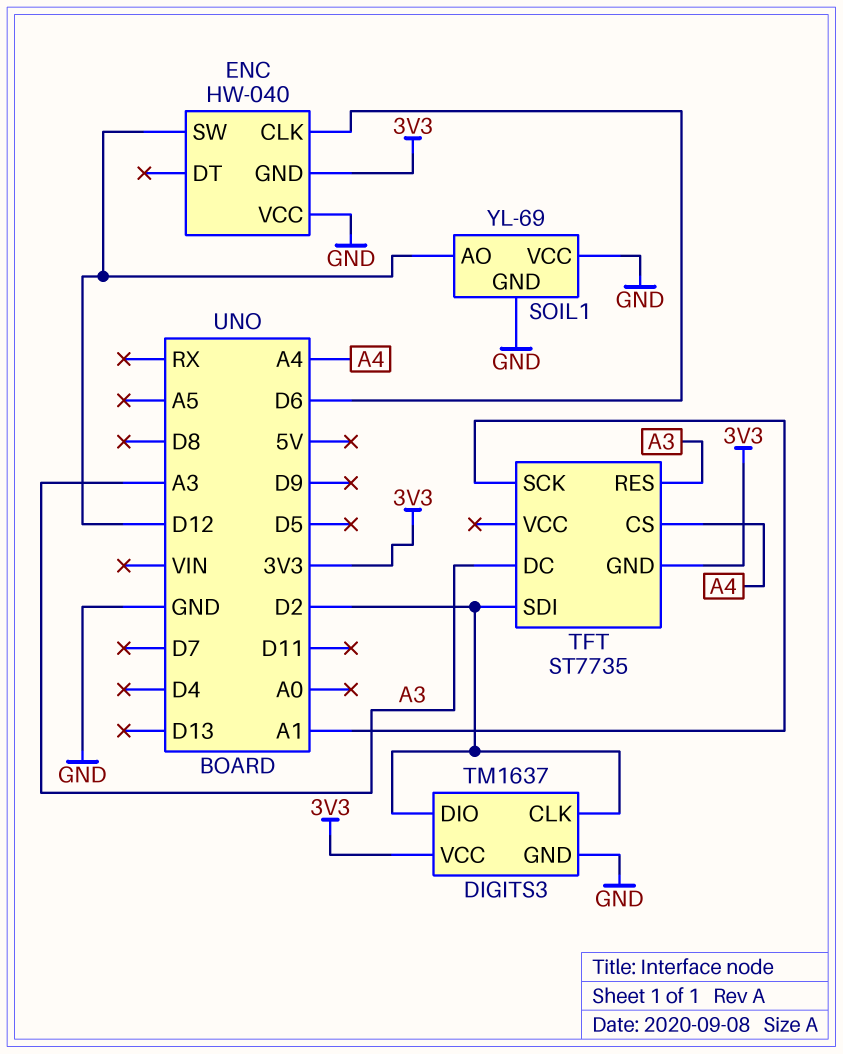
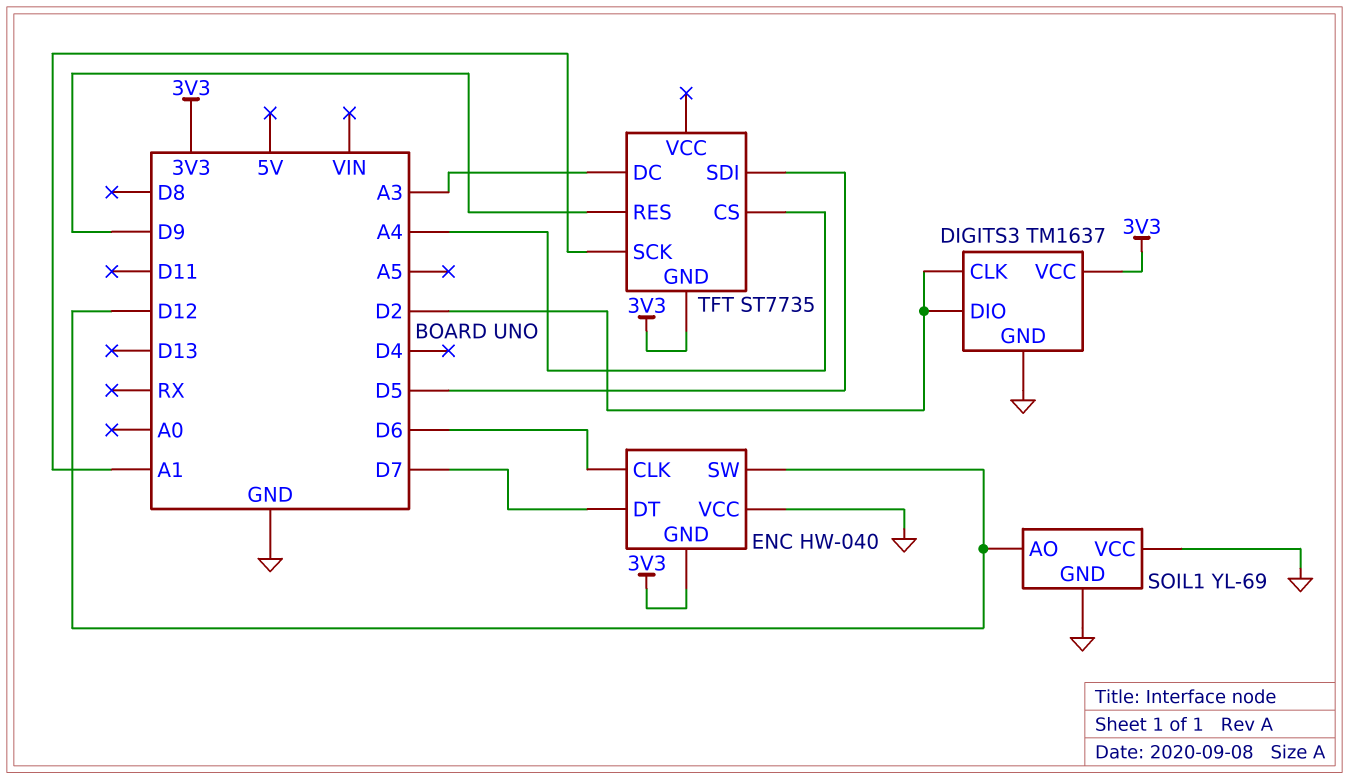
ENC pin DT: none -> D7
TFT pin RES: A3 -> D9
TFT pin SDI: D2 -> D5

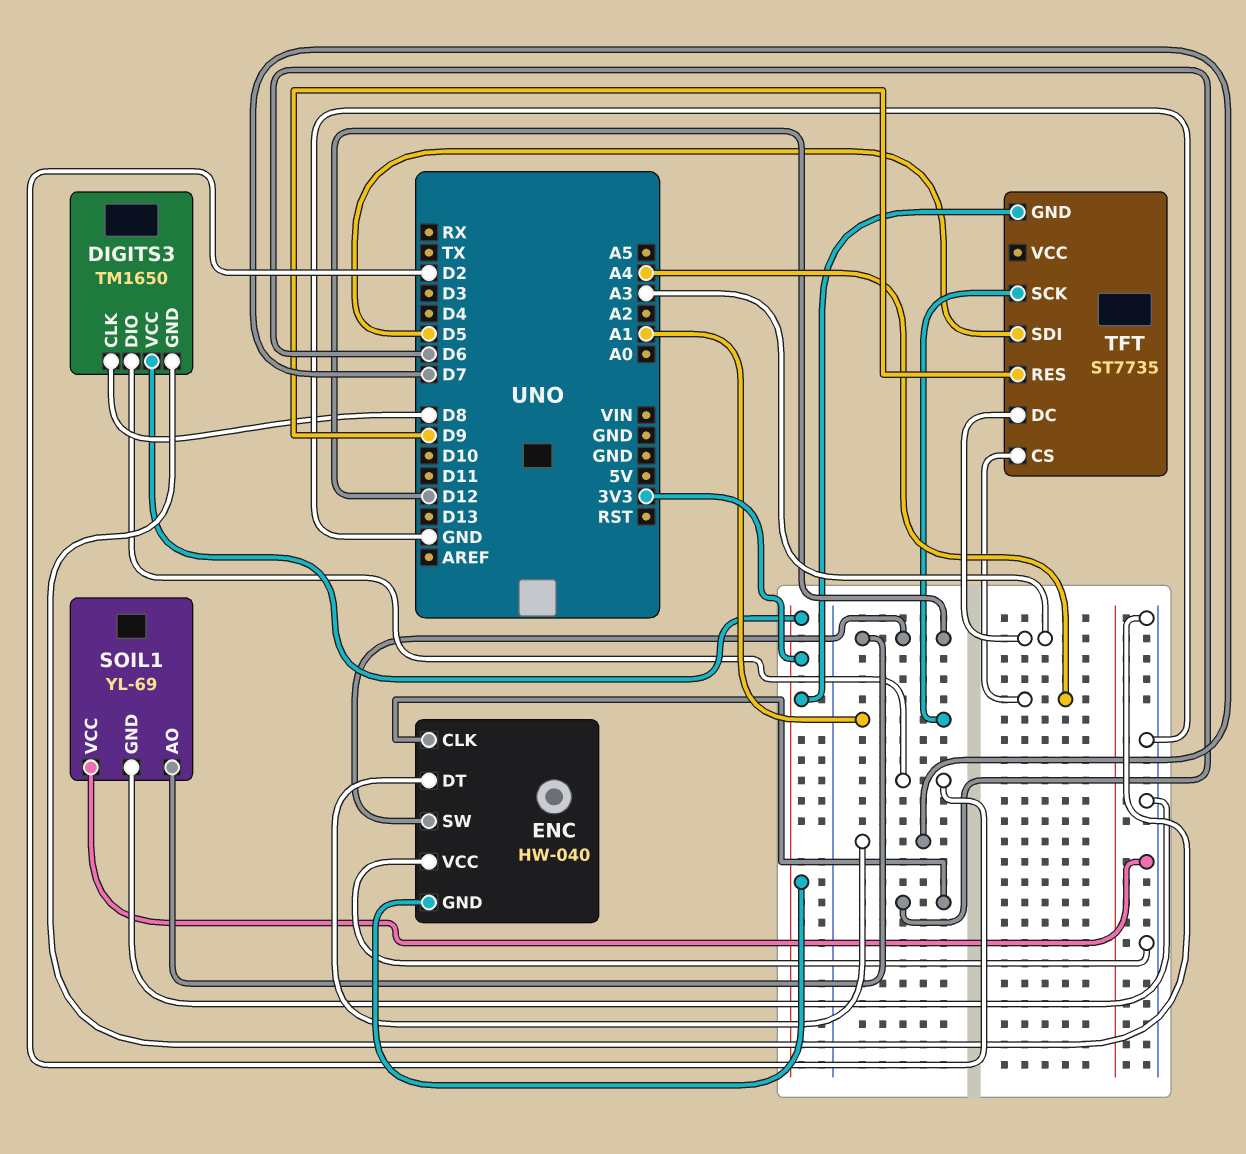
DIGITS3: TM1637 -> TM1650
DIGITS3 pin CLK: D2 -> D8

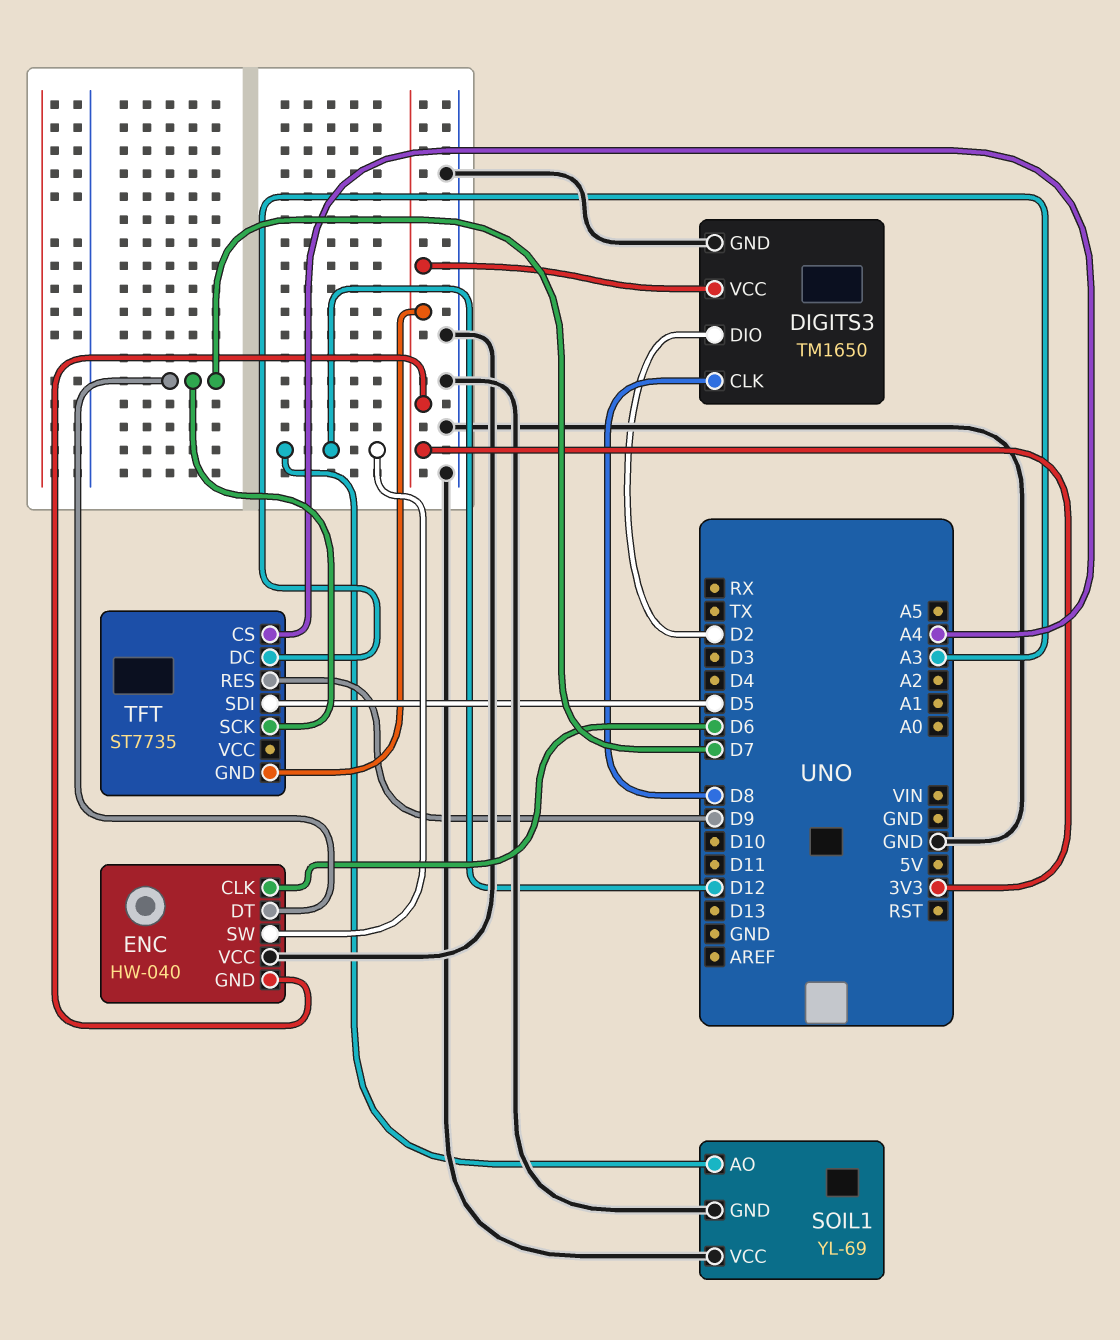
TFT pin SCK: A1 -> D7

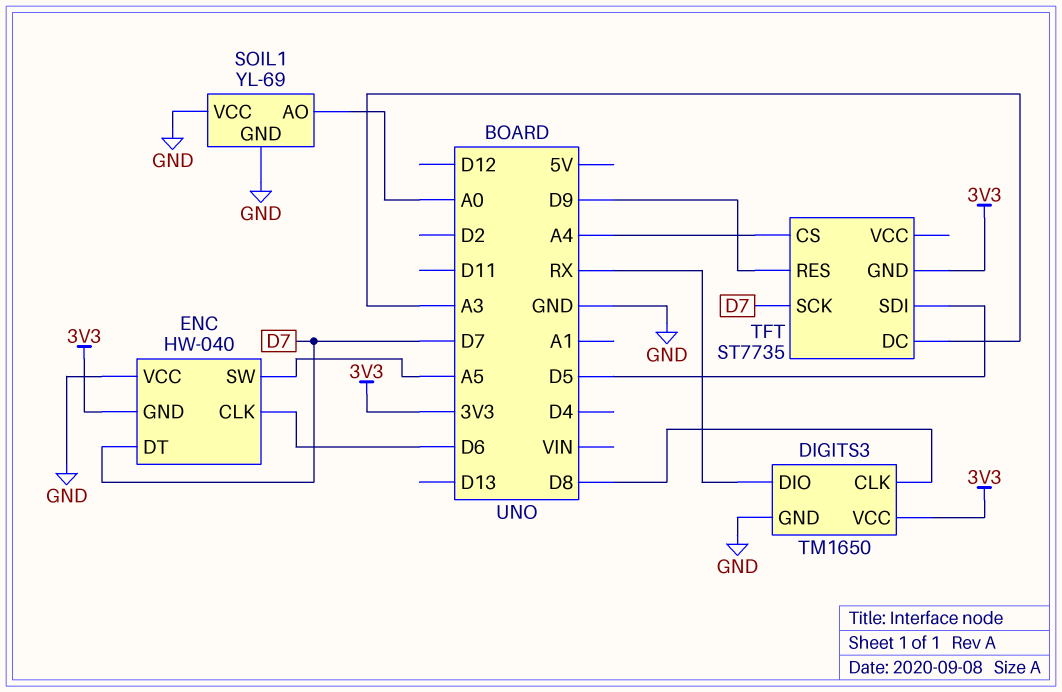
DIGITS3 pin DIO: D2 -> RX
ENC pin SW: D12 -> A5
SOIL1 pin AO: D12 -> A0

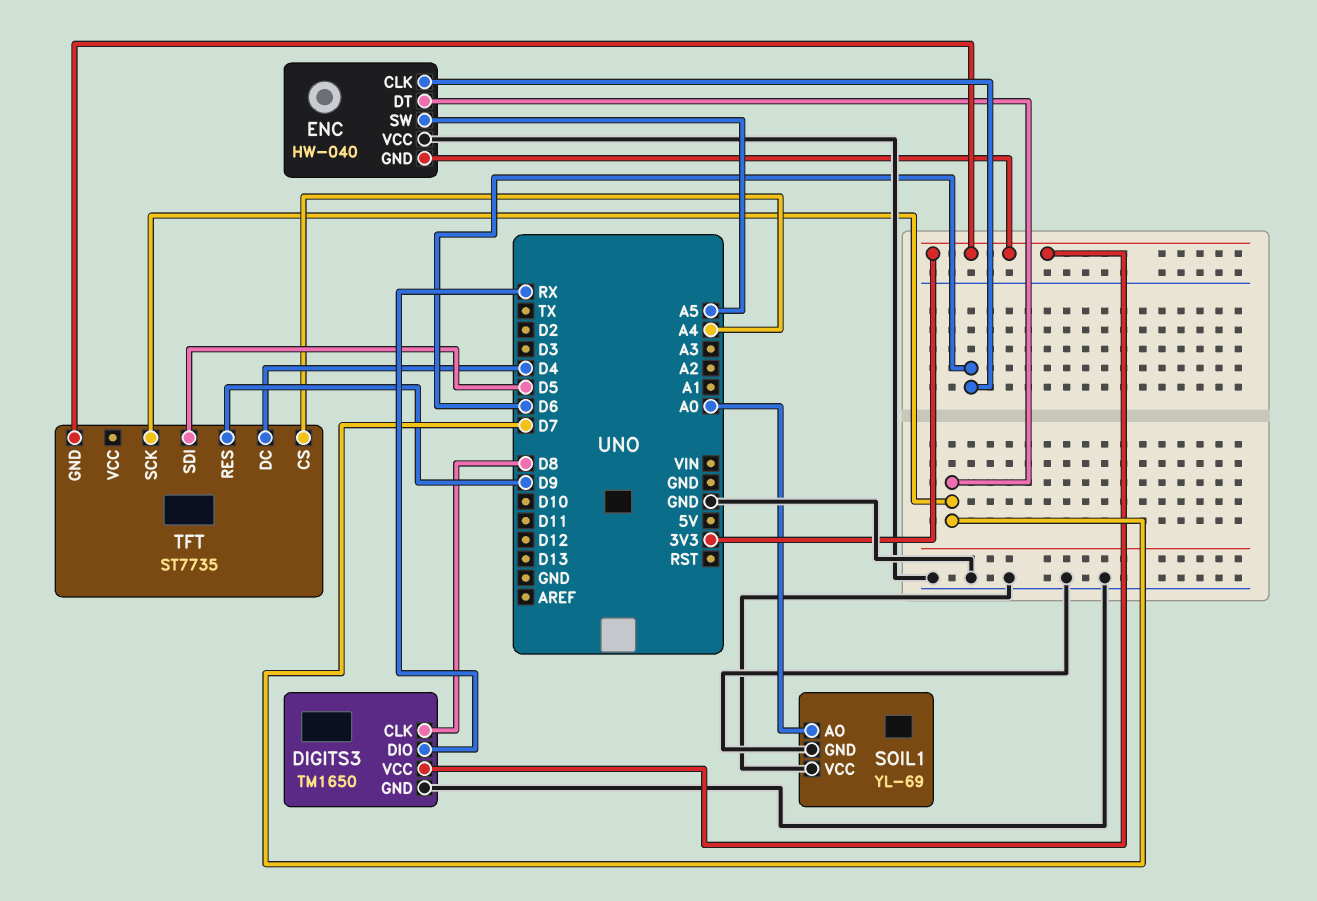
TFT pin DC: A3 -> D4

